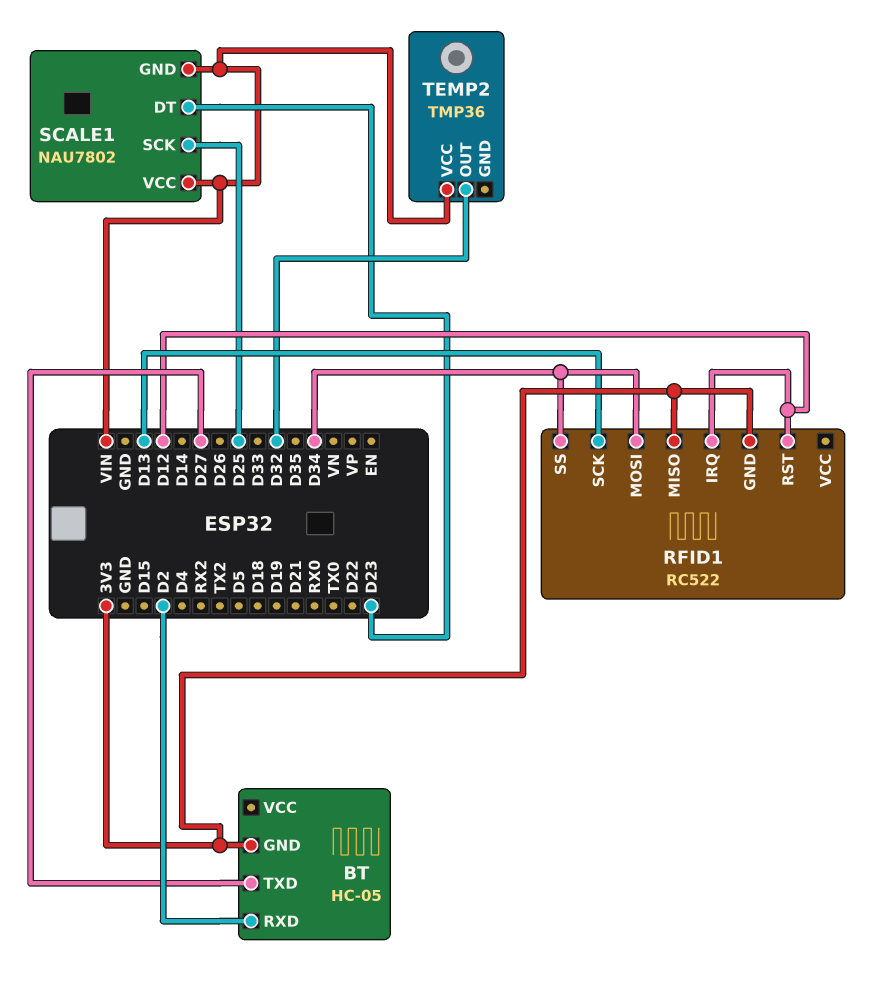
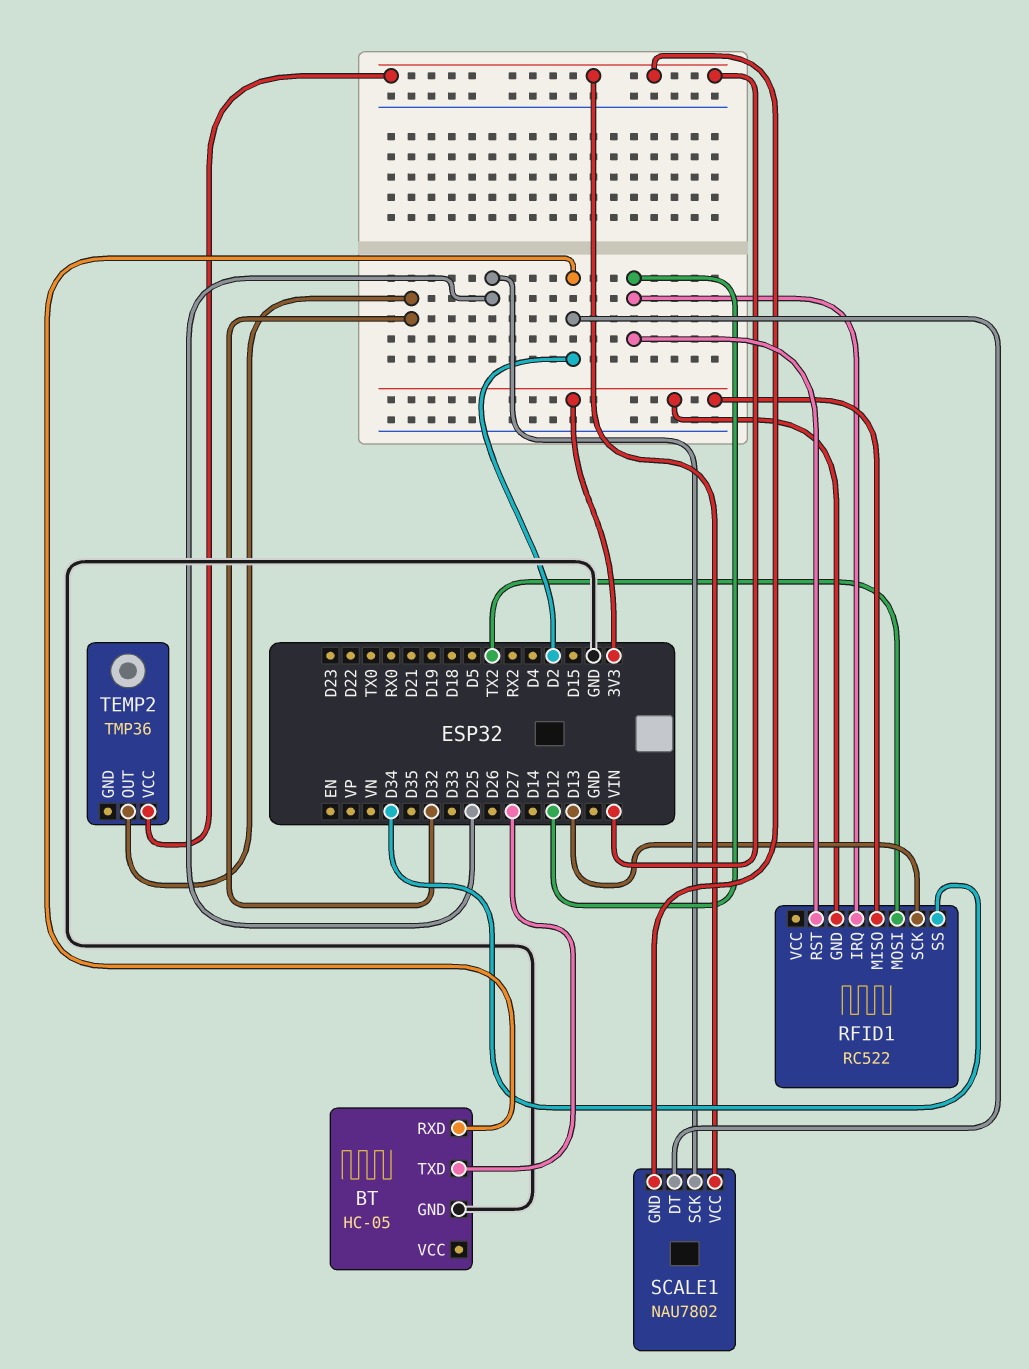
BT pin GND: 3V3 -> GND
RFID1 pin MOSI: D34 -> TX2
SCALE1 pin DT: D23 -> D2

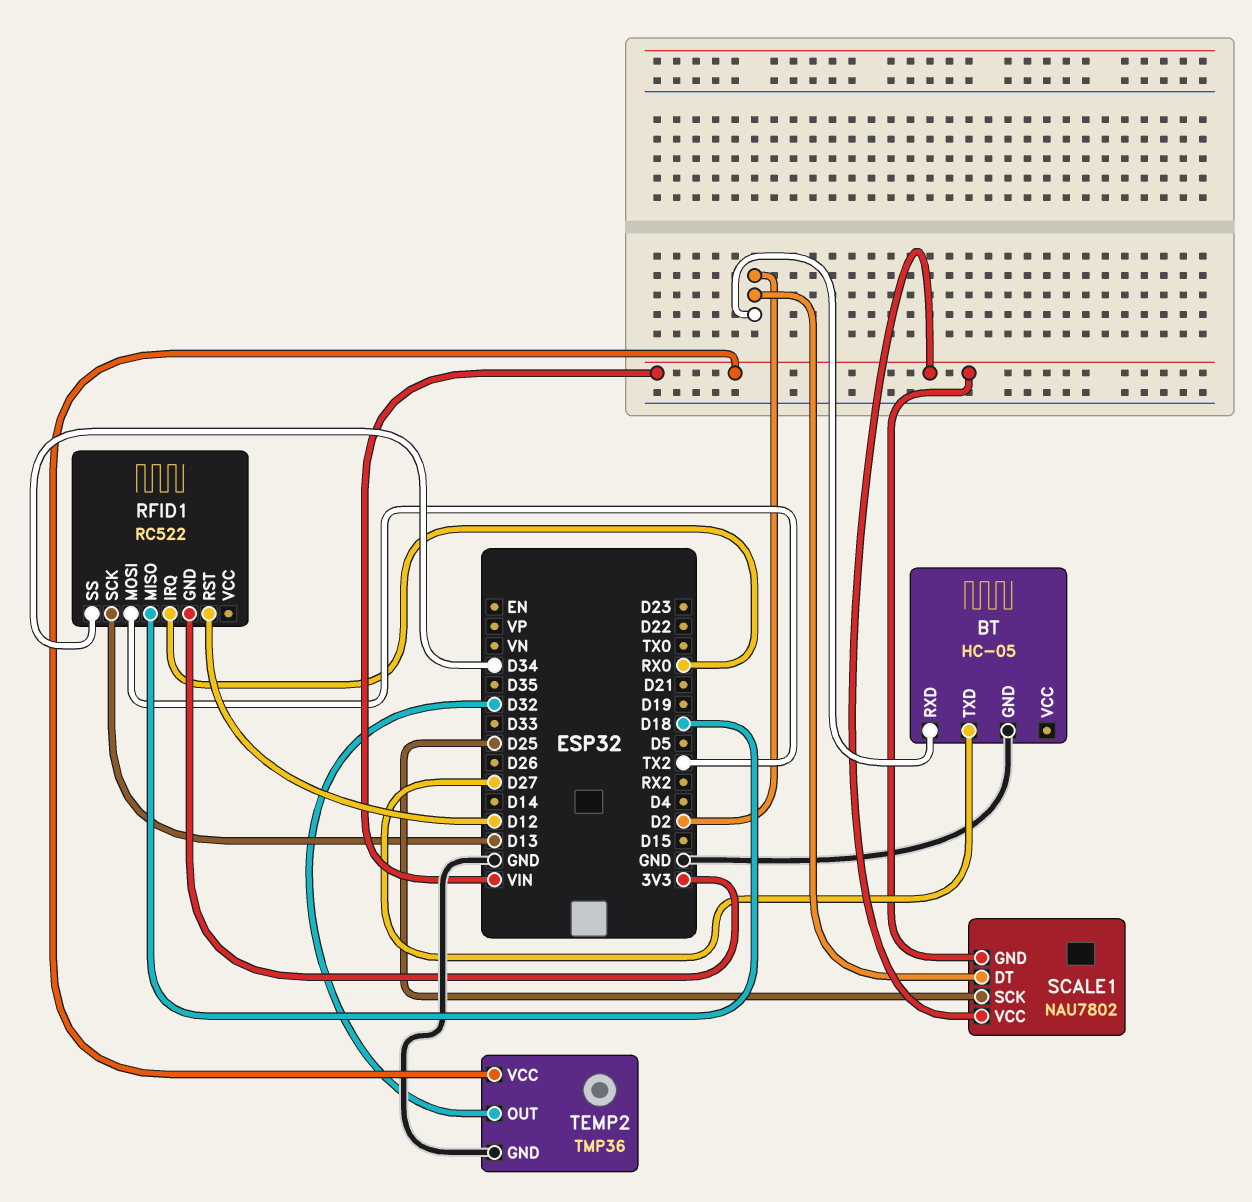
RFID1 pin IRQ: D12 -> RX0
RFID1 pin MISO: 3V3 -> D18
TEMP2 pin GND: none -> GND

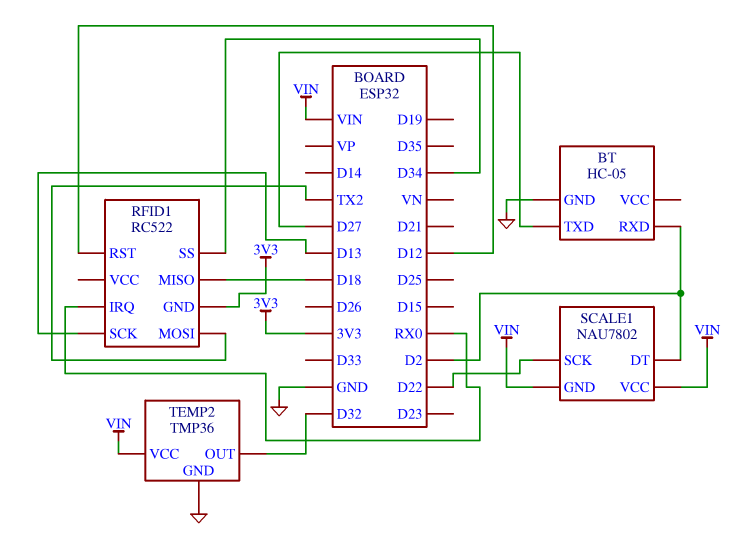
SCALE1 pin SCK: D25 -> D22

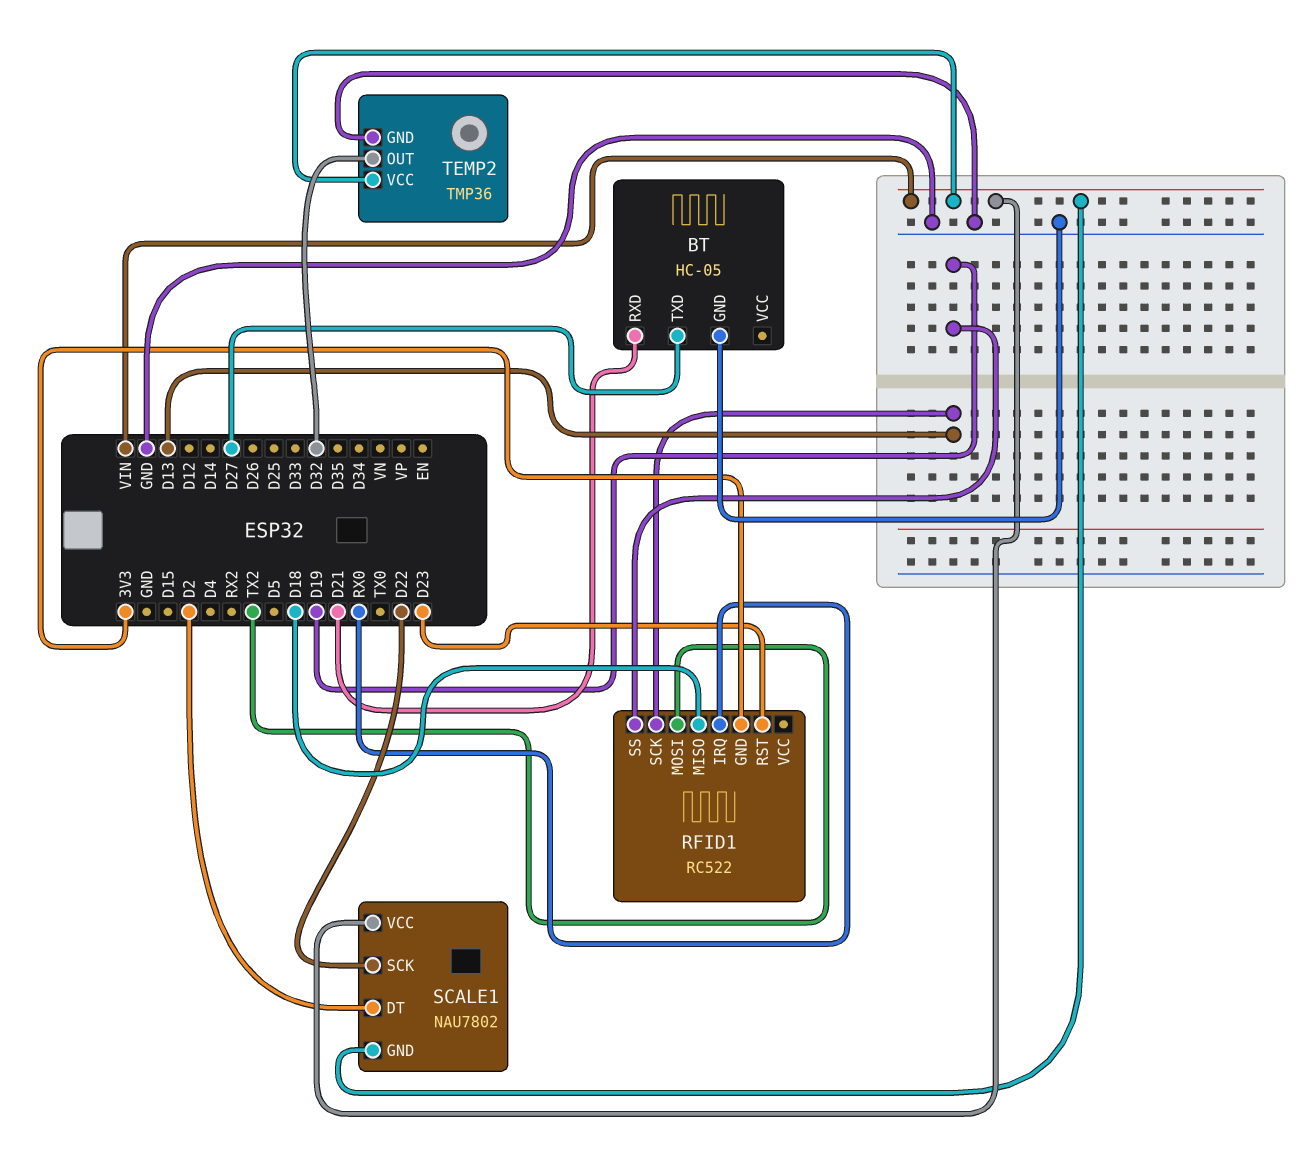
BT pin RXD: D2 -> D21
RFID1 pin RST: D12 -> D23
RFID1 pin SS: D34 -> D19

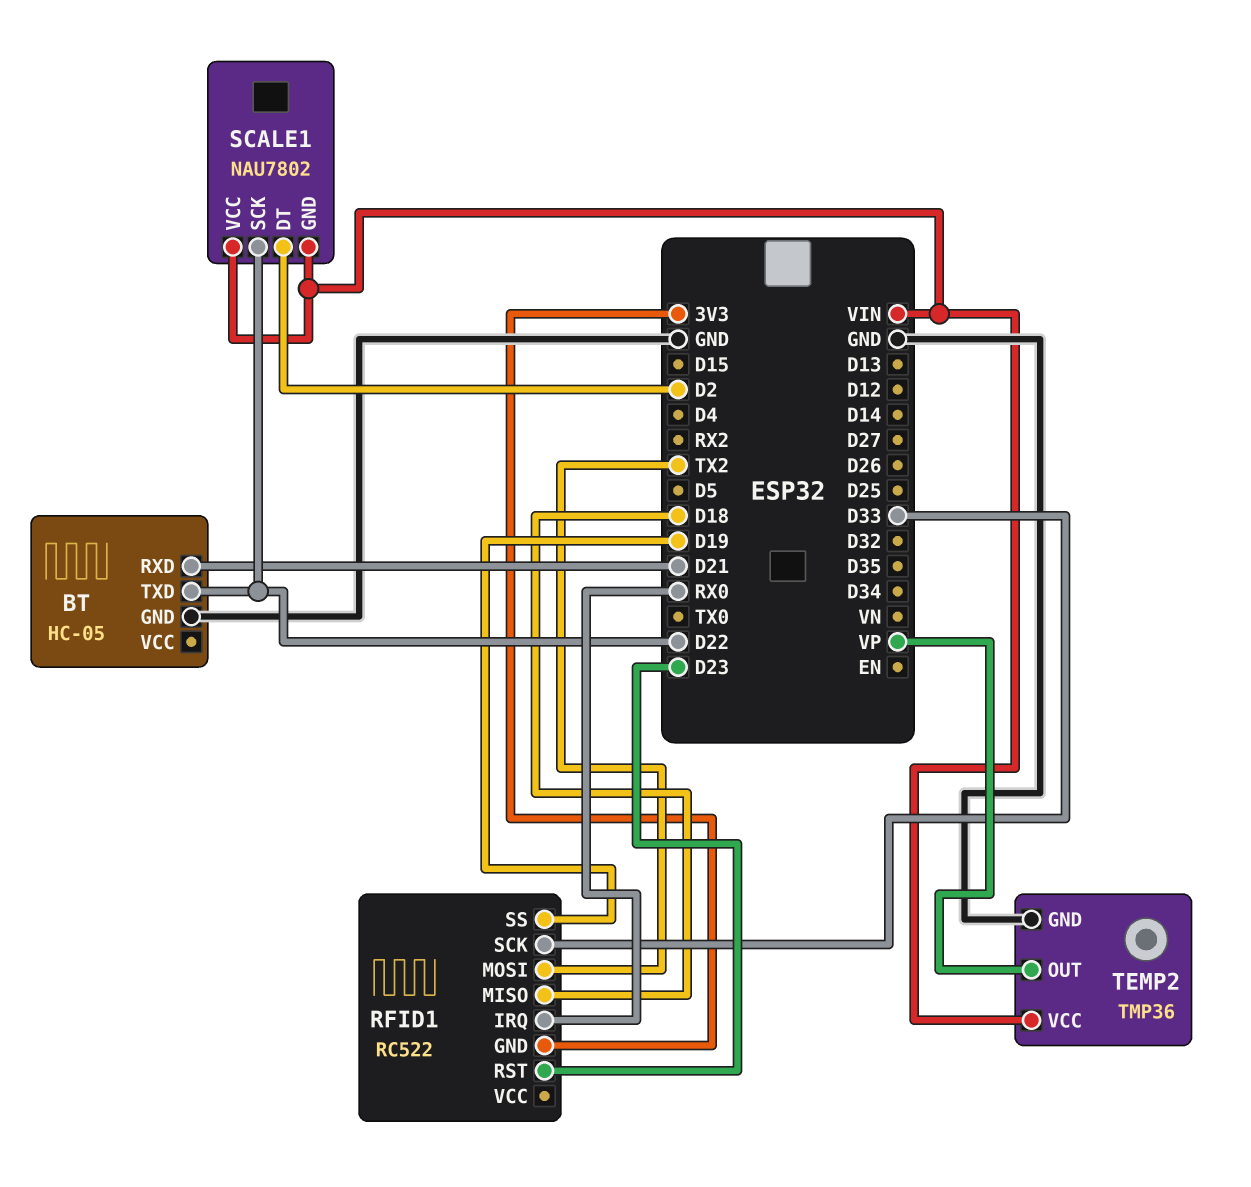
BT pin TXD: D27 -> D22
RFID1 pin SCK: D13 -> D33
TEMP2 pin OUT: D32 -> VP

